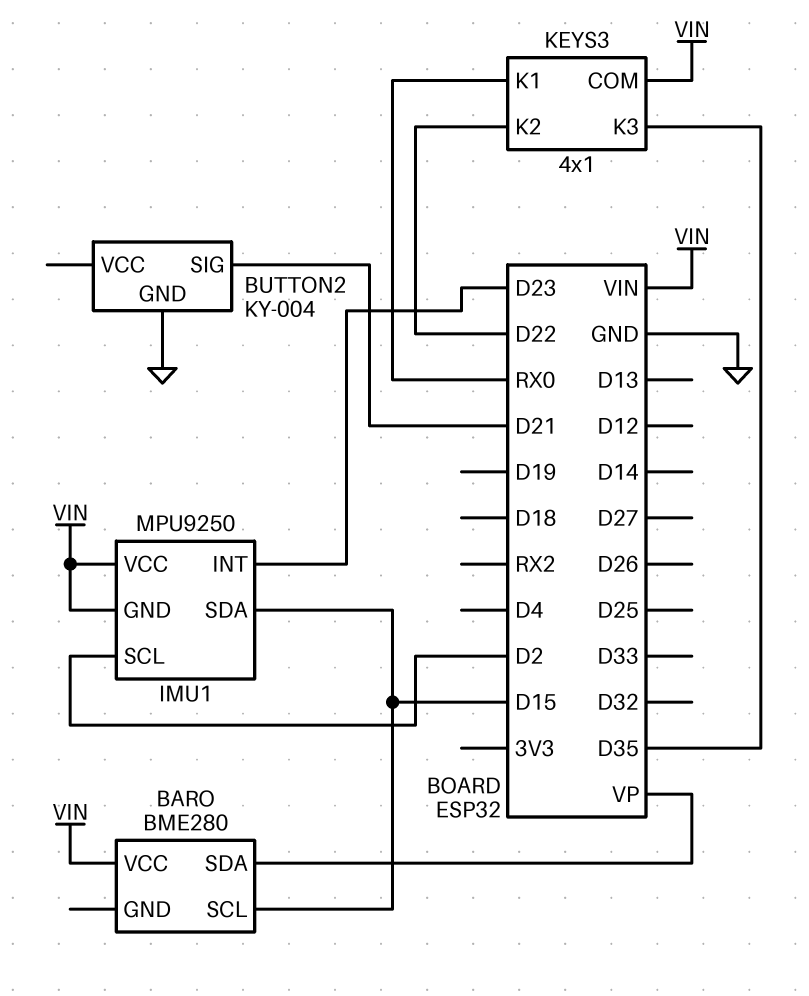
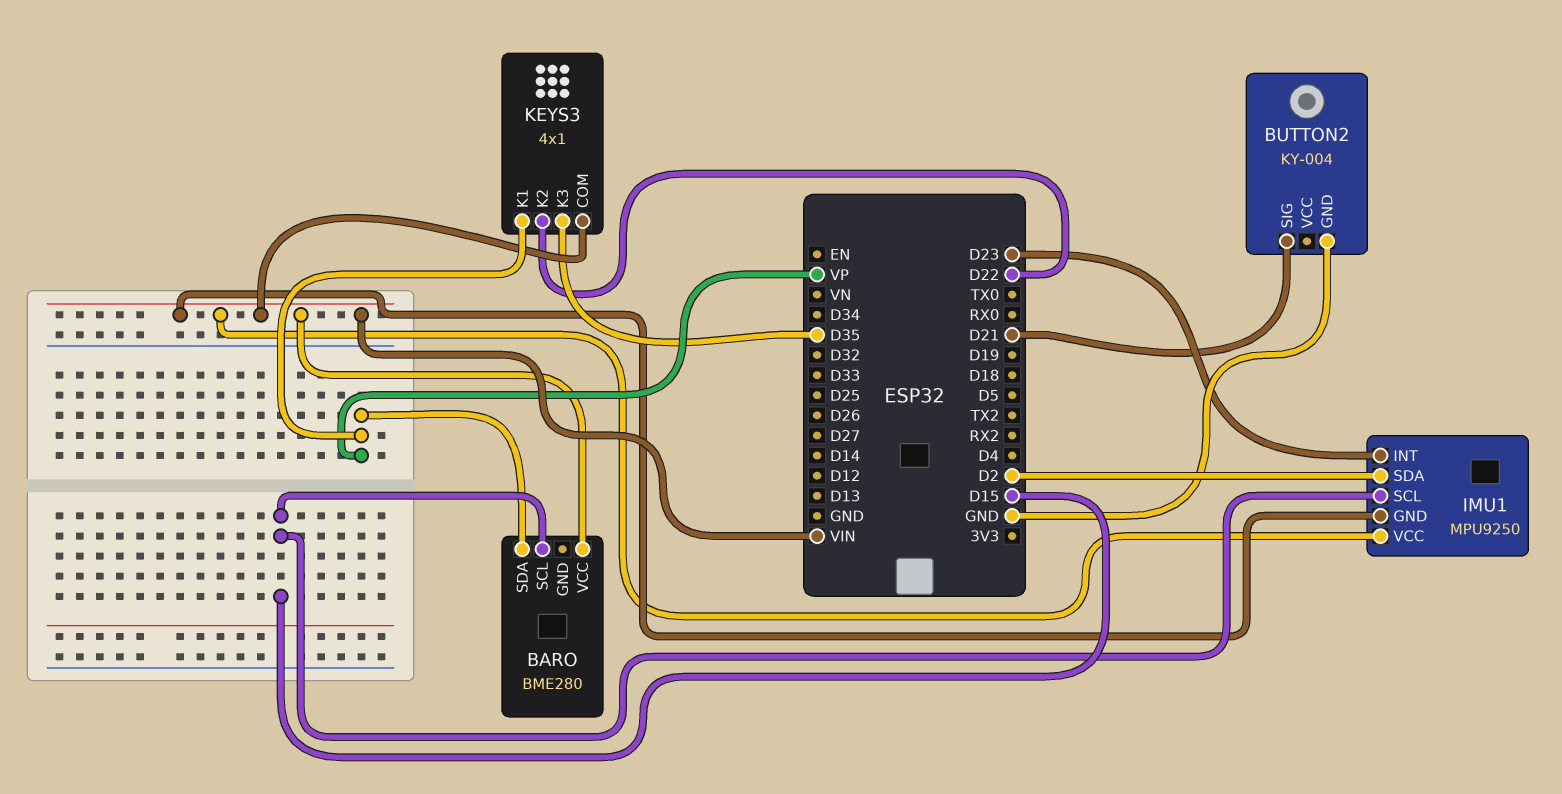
IMU1 pin SCL: D2 -> D15
IMU1 pin SDA: D15 -> D2
KEYS3 pin K1: RX0 -> VP

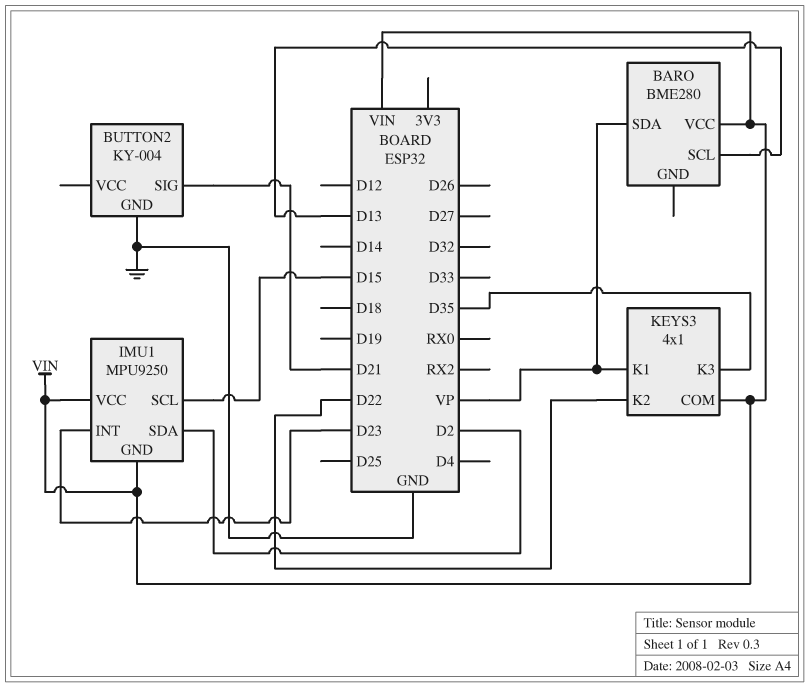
BARO pin SCL: D15 -> D13

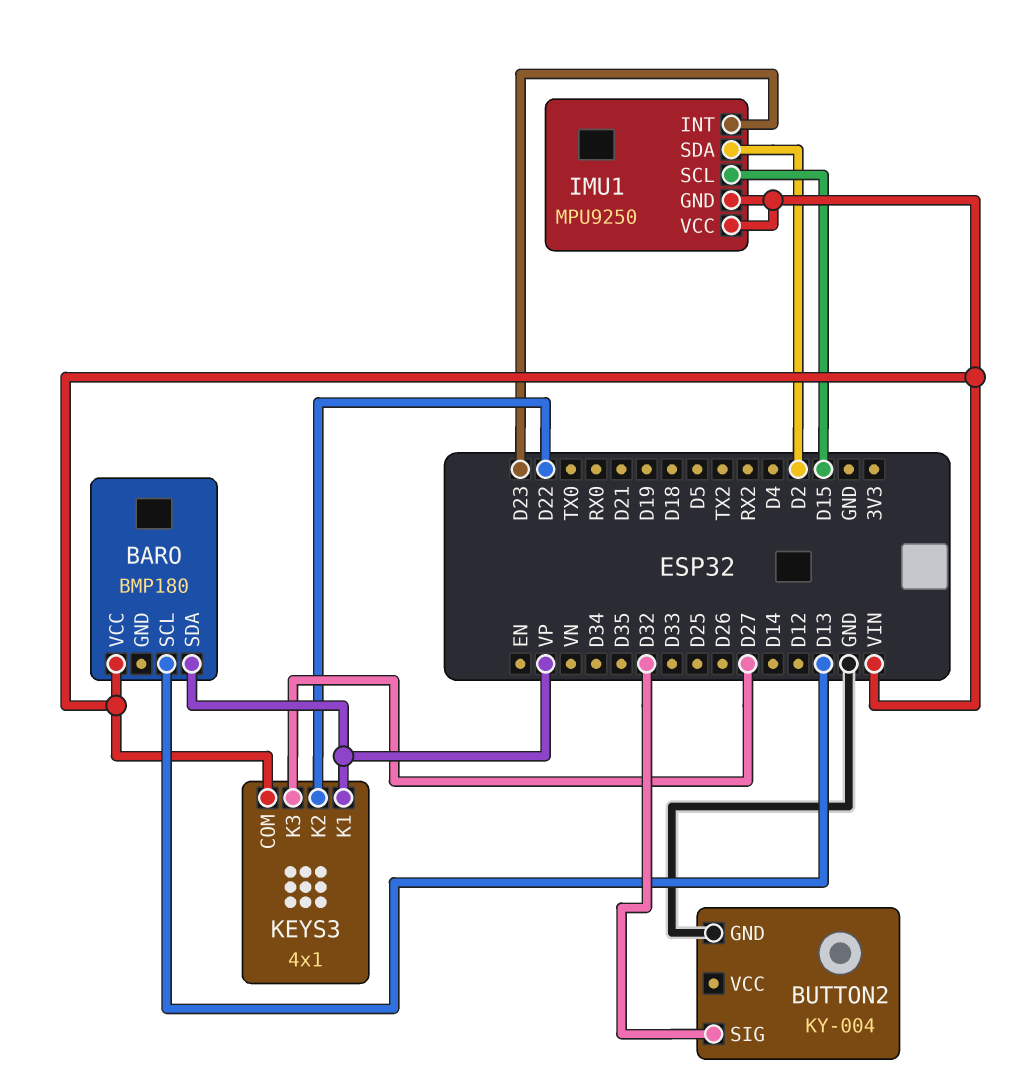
BARO: BME280 -> BMP180
BUTTON2 pin SIG: D21 -> D32
KEYS3 pin K3: D35 -> D27

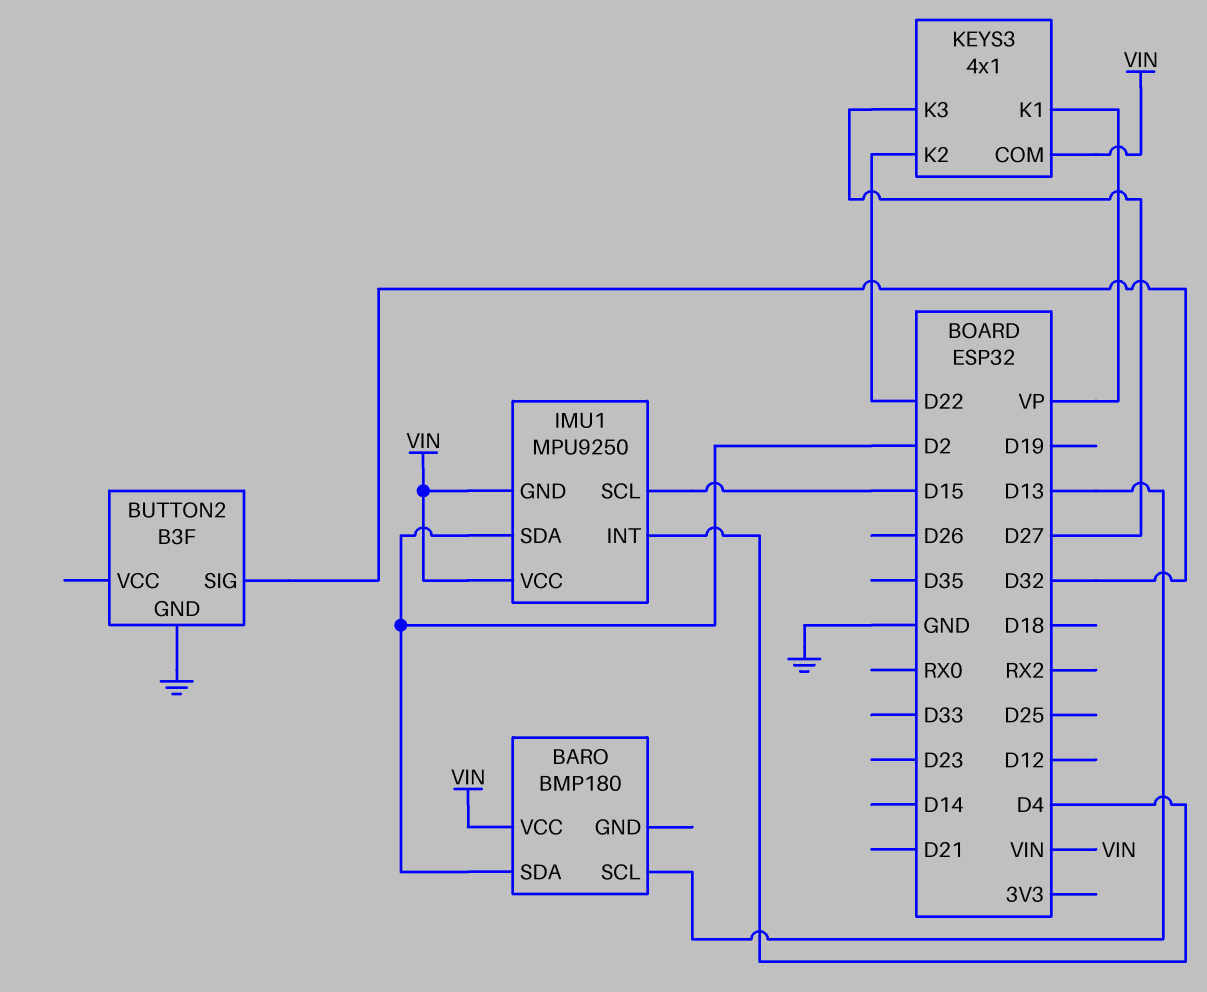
BARO pin SDA: VP -> D2
BUTTON2: KY-004 -> B3F
IMU1 pin INT: D23 -> D4

